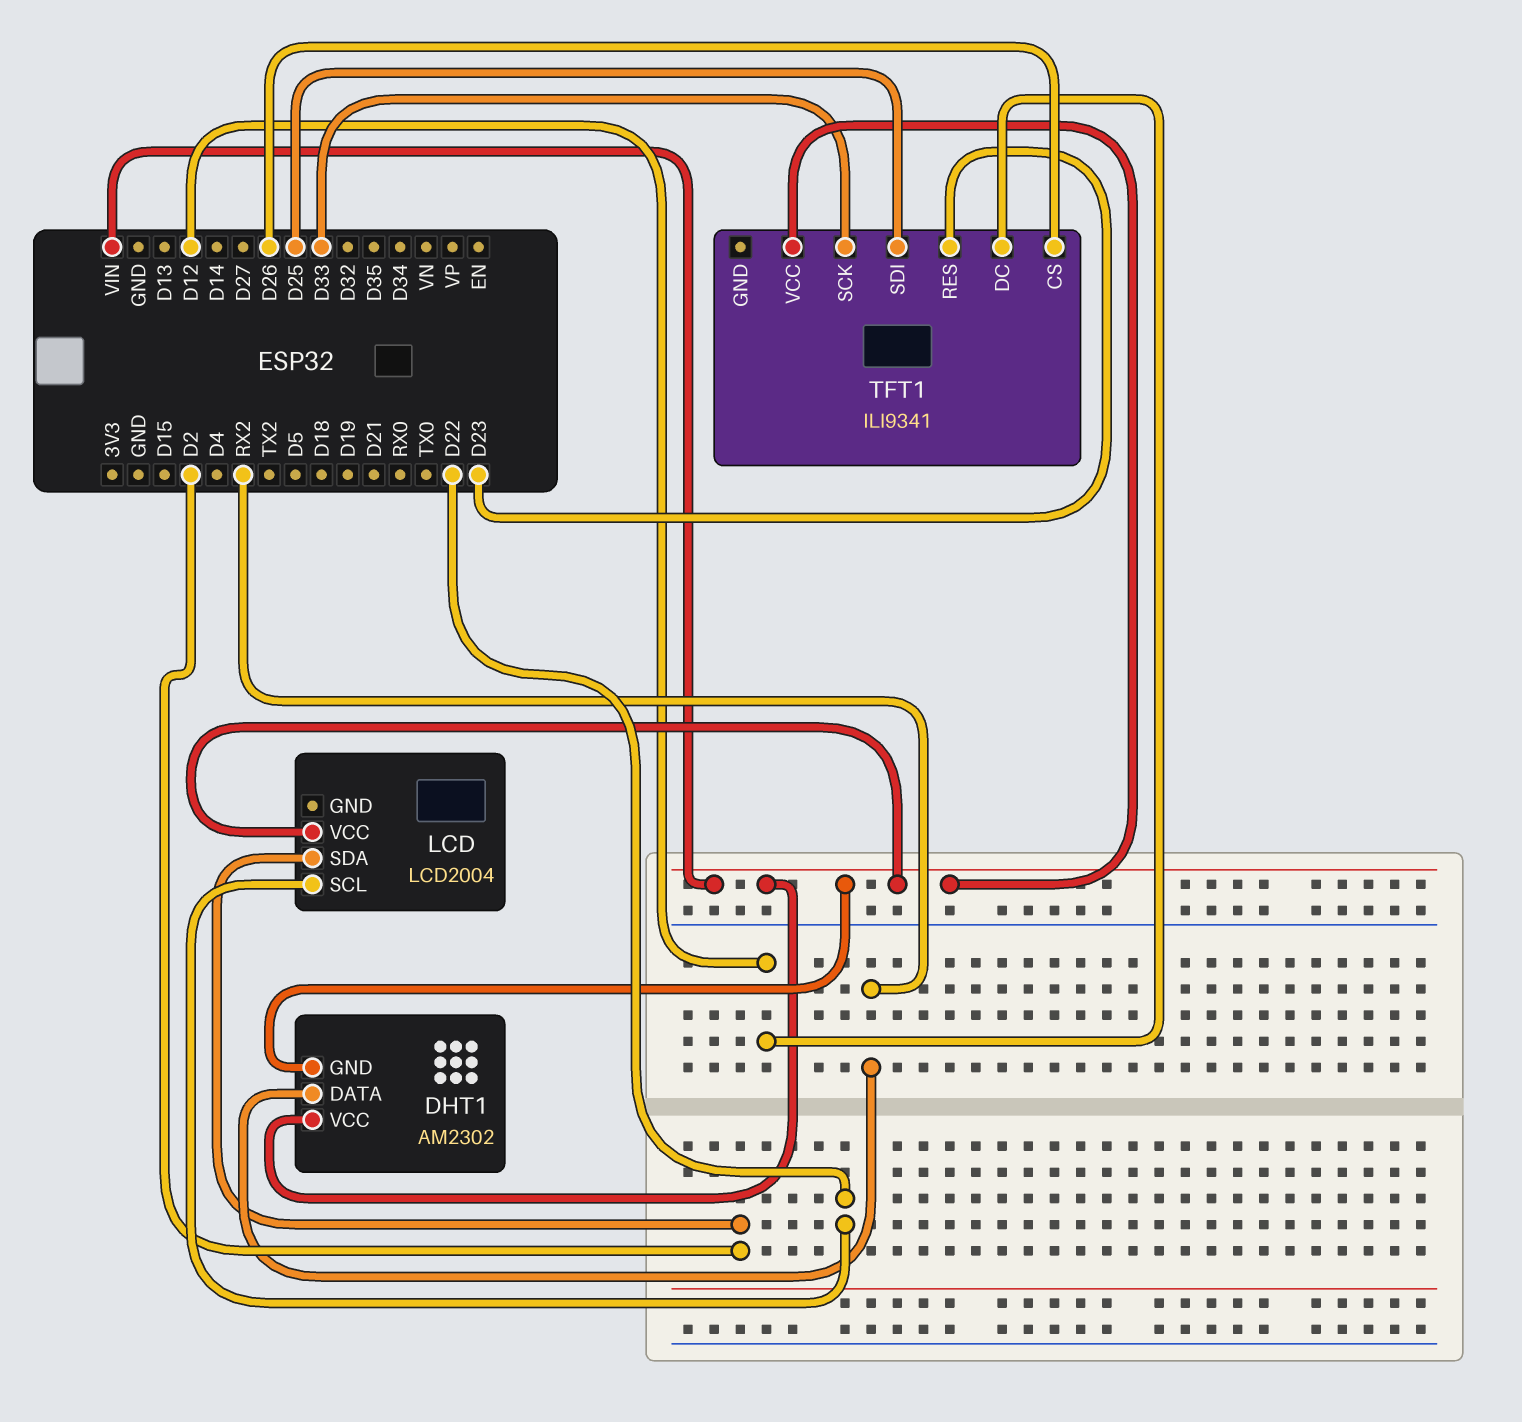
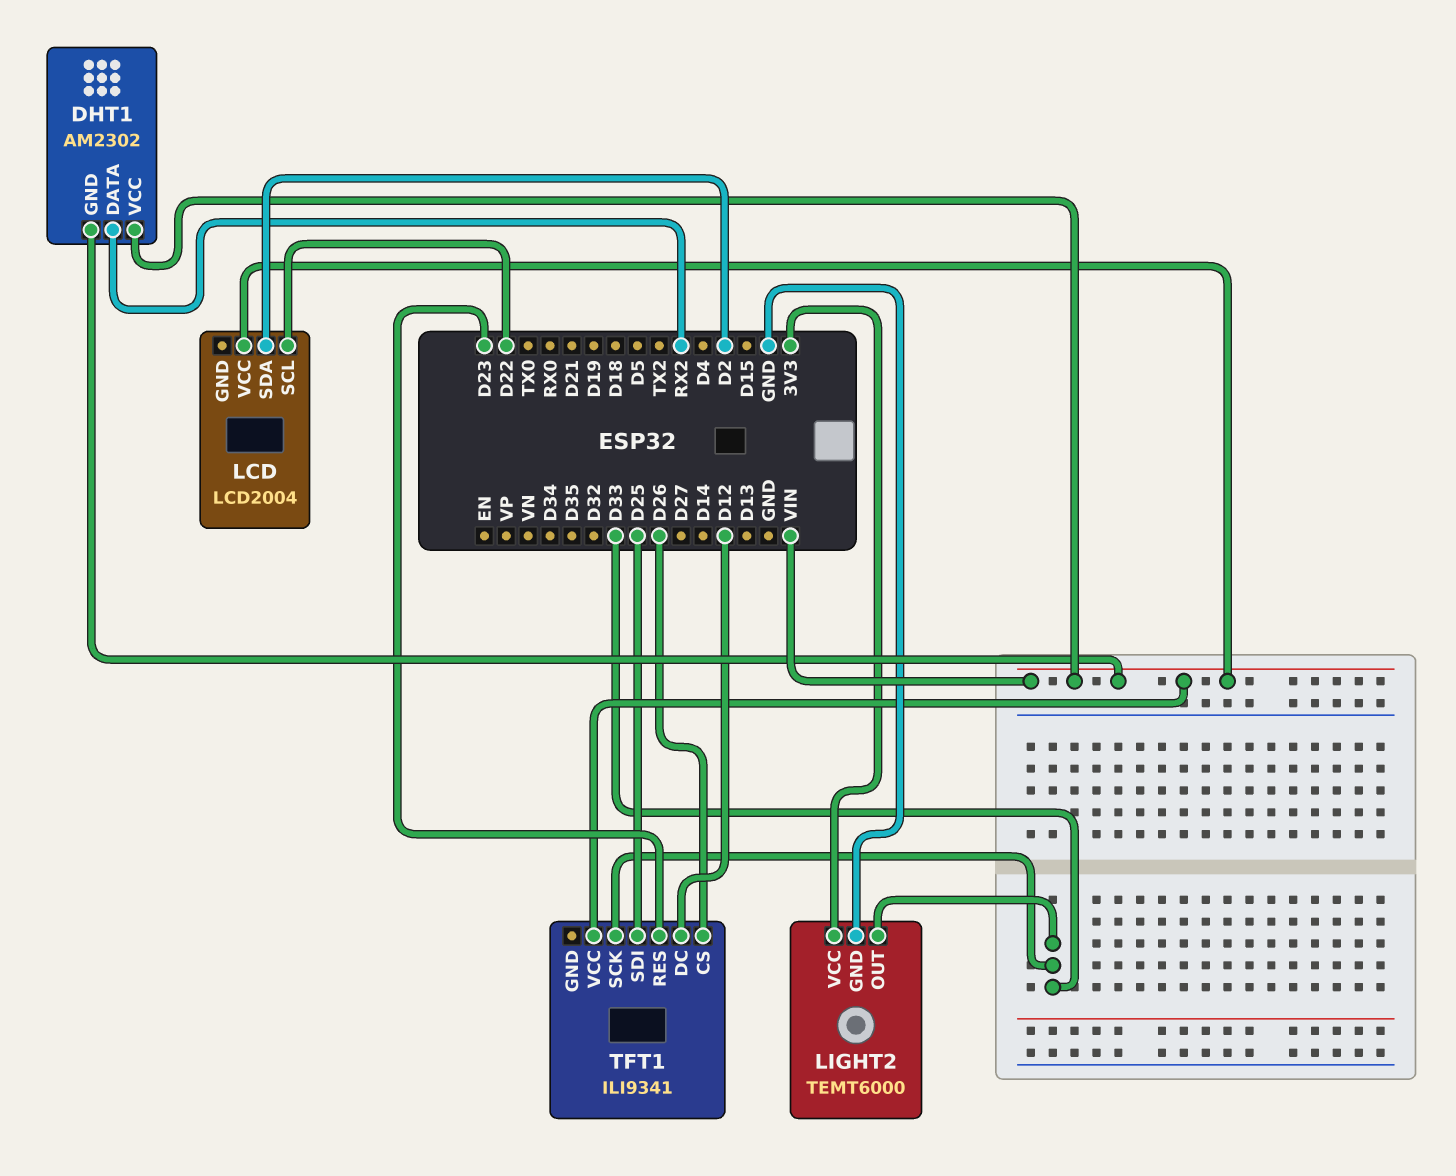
LIGHT2: none -> TEMT6000
LIGHT2 pin GND: none -> GND
LIGHT2 pin OUT: none -> D33
LIGHT2 pin VCC: none -> 3V3

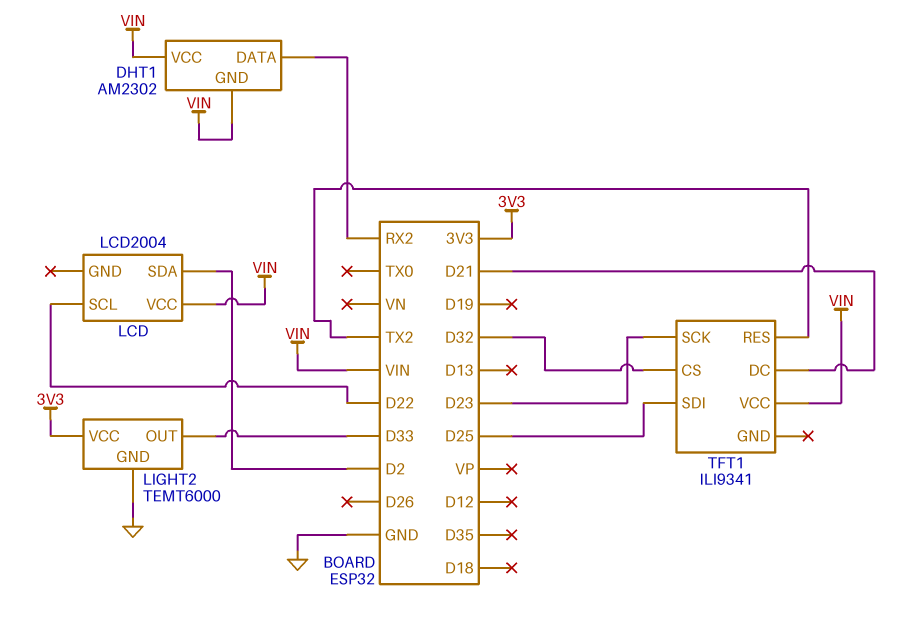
TFT1 pin CS: D26 -> D32
TFT1 pin DC: D12 -> D21
TFT1 pin RES: D23 -> TX2
TFT1 pin SCK: D33 -> D23

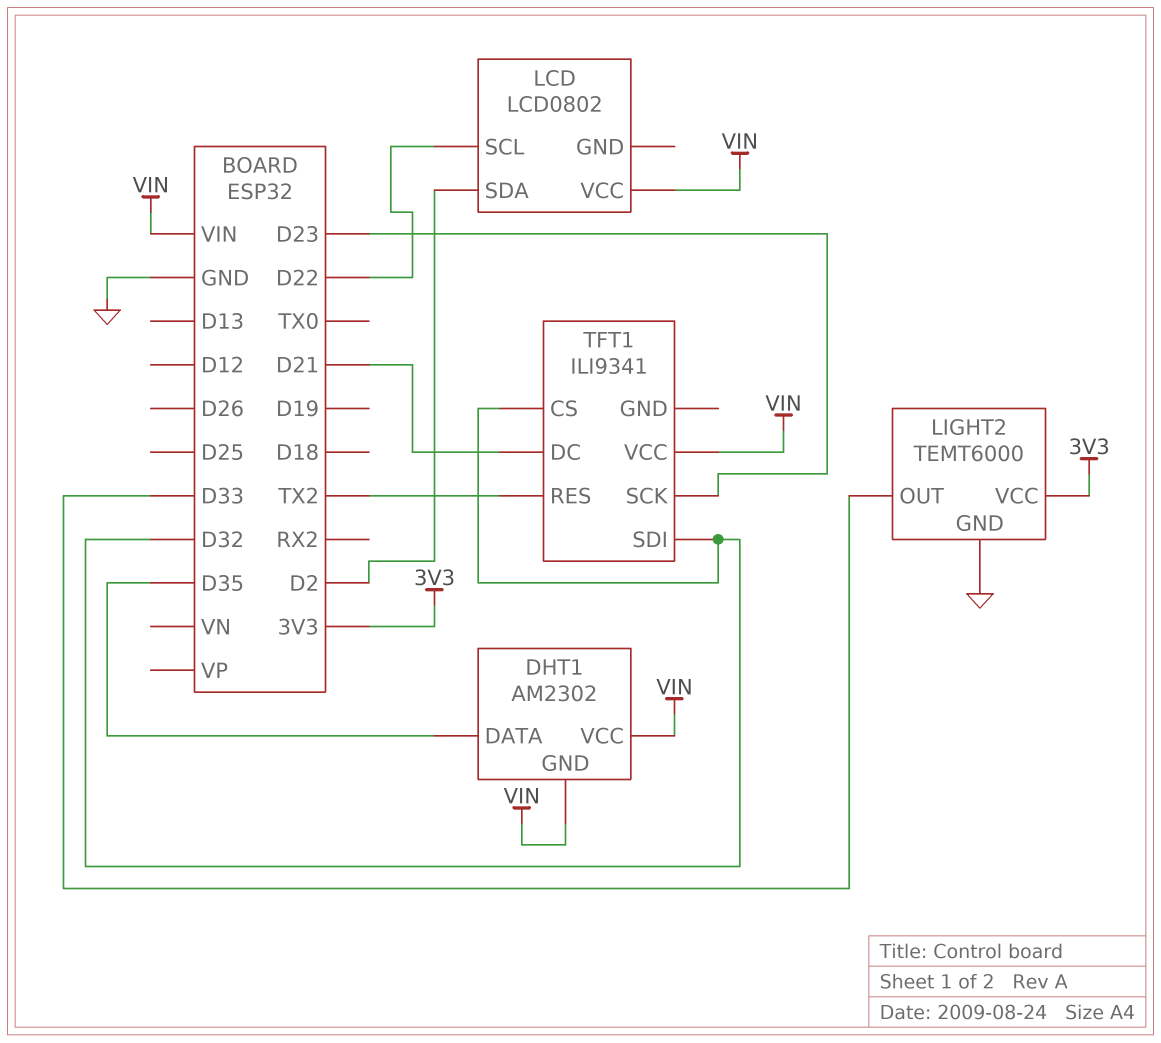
DHT1 pin DATA: RX2 -> D35
LCD: LCD2004 -> LCD0802
TFT1 pin SDI: D25 -> D32

